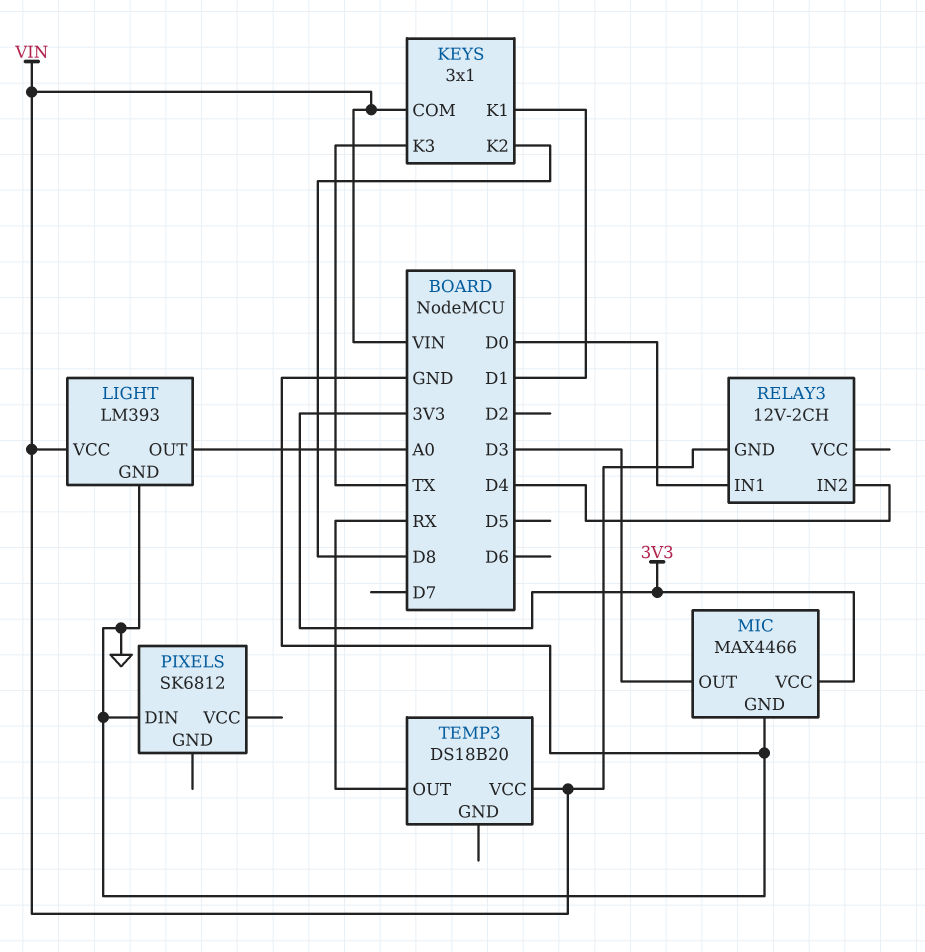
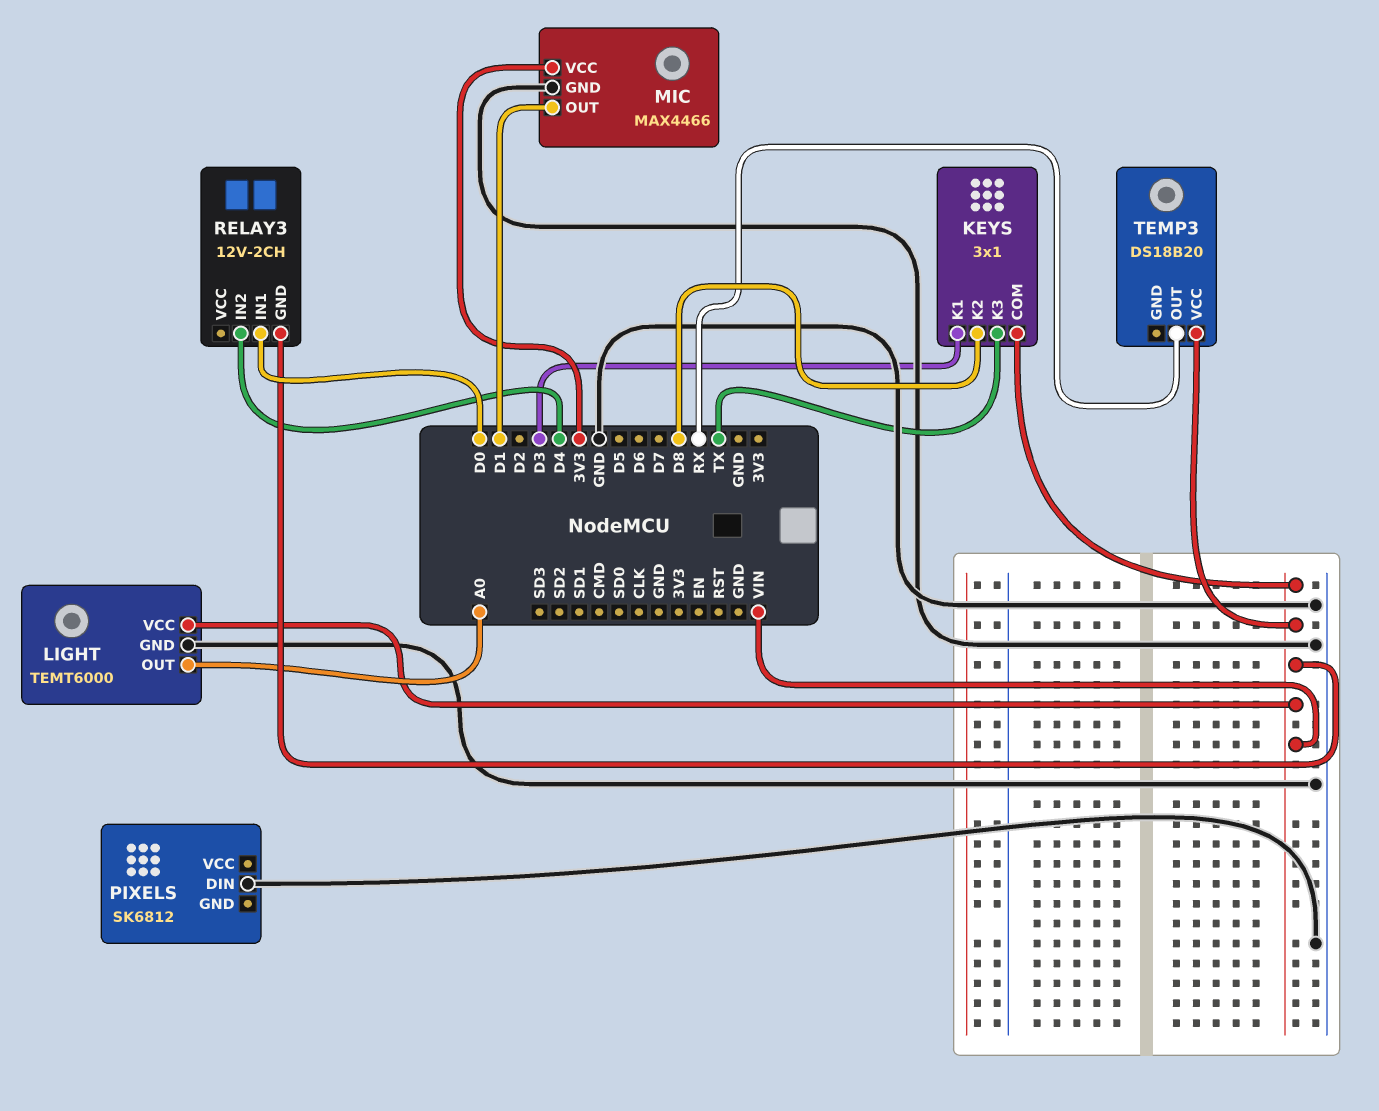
KEYS pin K1: D1 -> D3
LIGHT: LM393 -> TEMT6000
MIC pin OUT: D3 -> D1

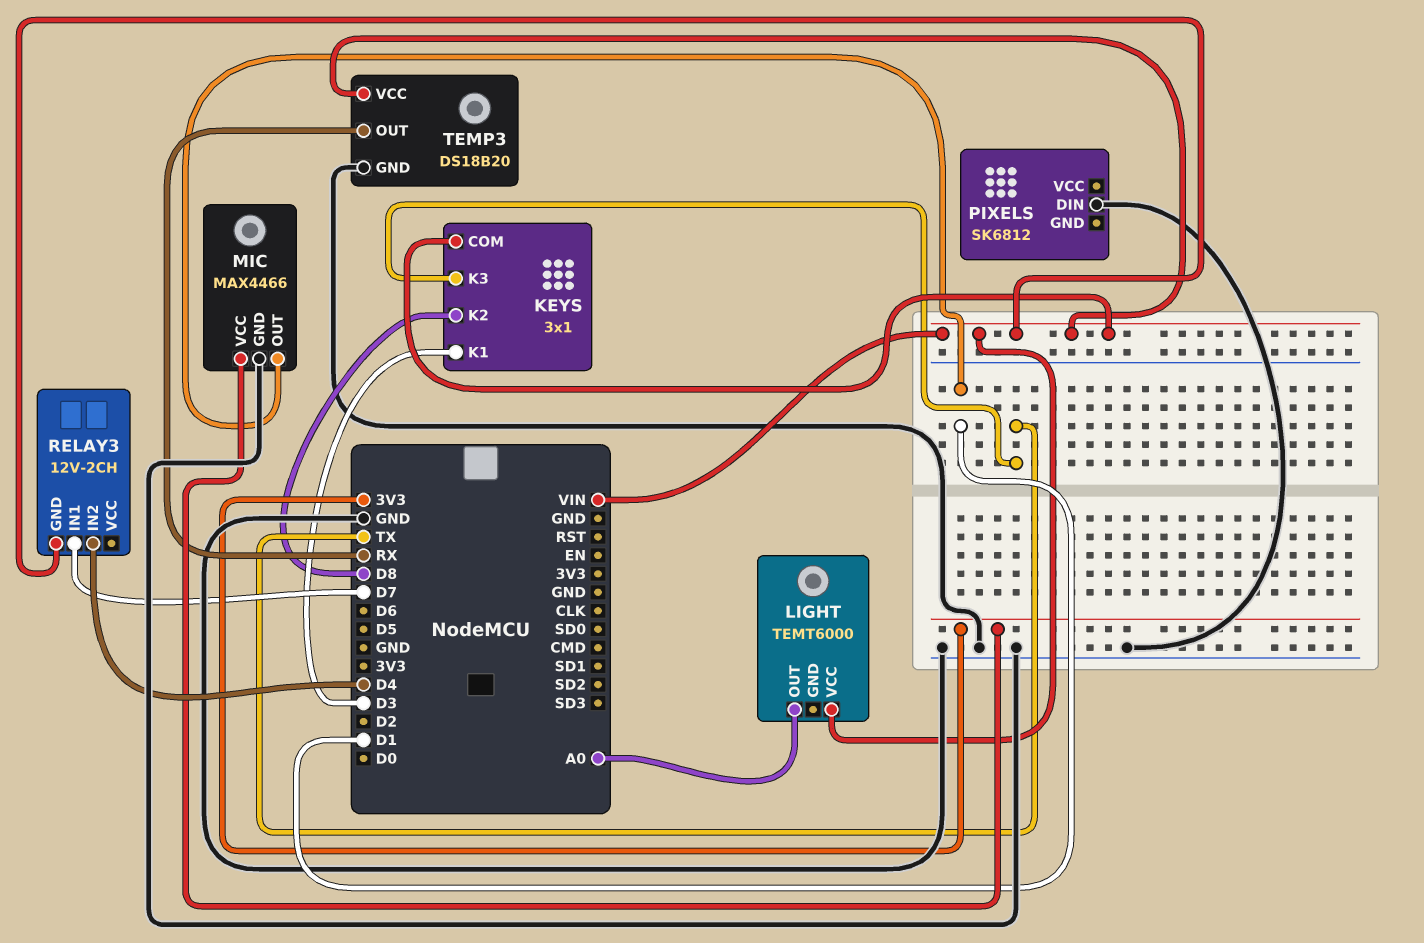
LIGHT pin GND: GND -> none
RELAY3 pin IN1: D0 -> D7
TEMP3 pin GND: none -> GND

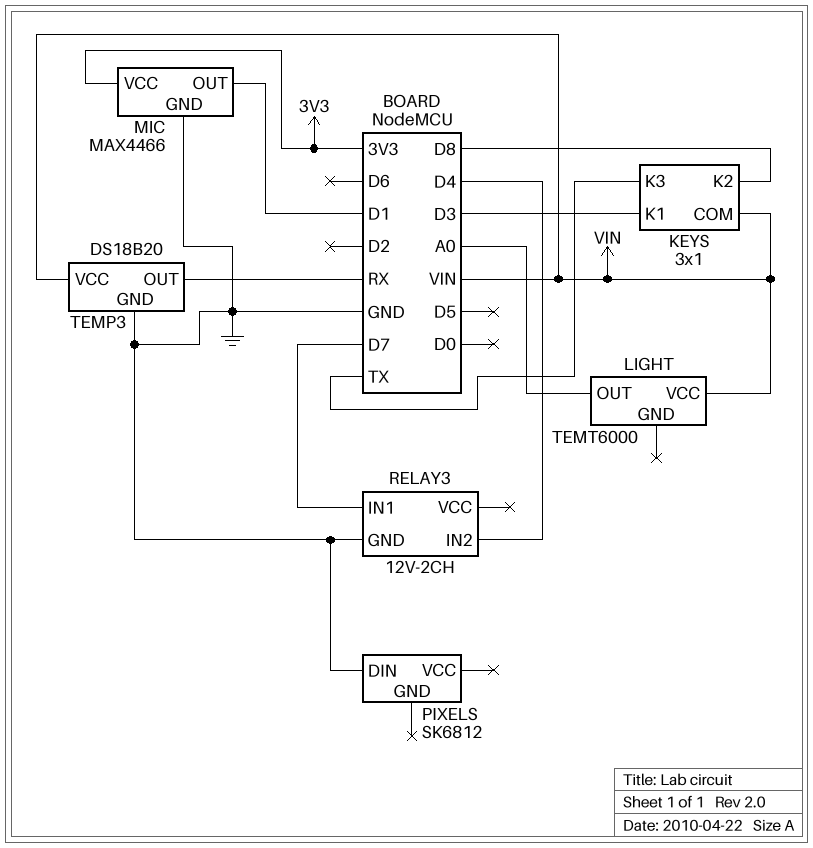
RELAY3 pin GND: VIN -> GND

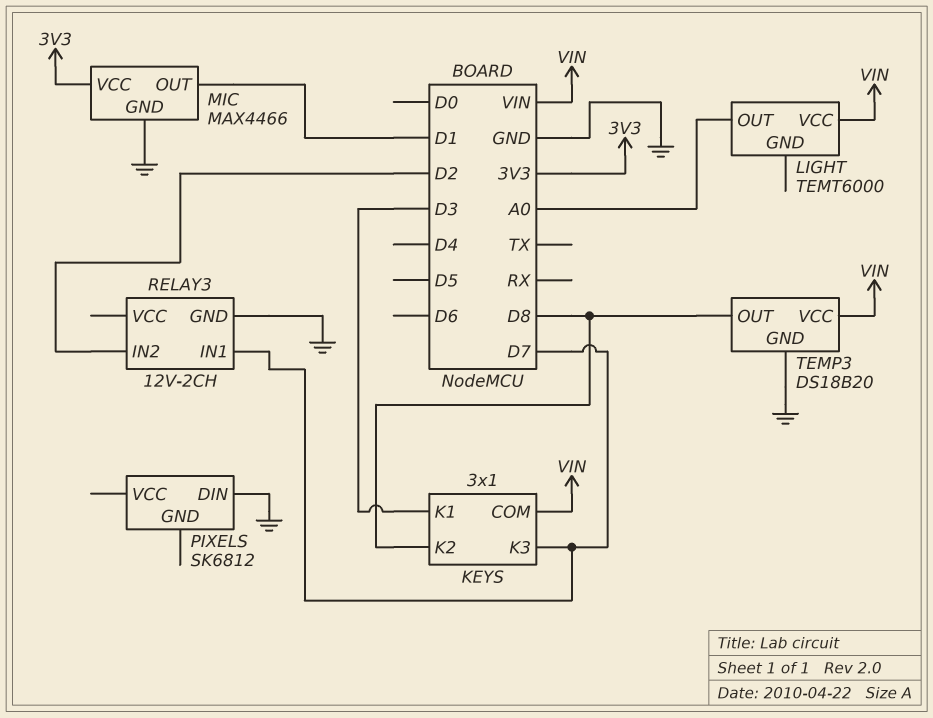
KEYS pin K3: TX -> D7
RELAY3 pin IN2: D4 -> D2
TEMP3 pin OUT: RX -> D8

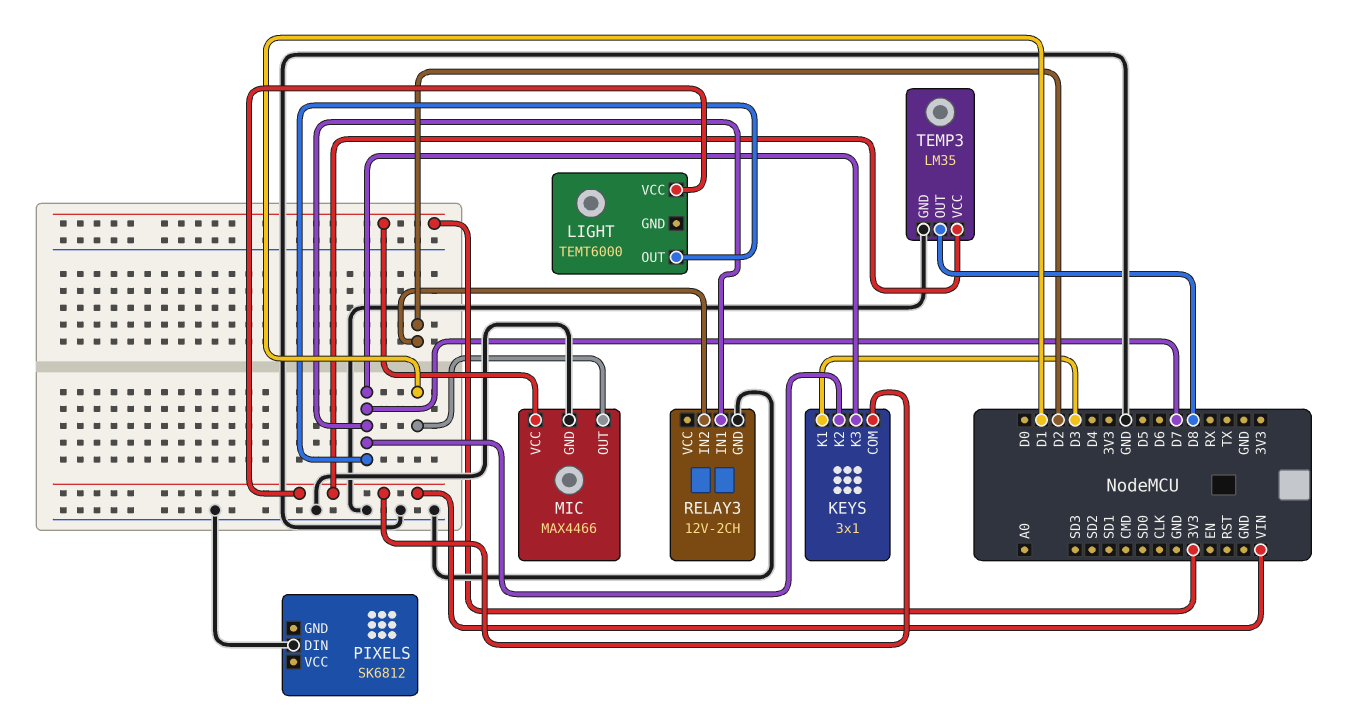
KEYS pin K2: D8 -> D7
LIGHT pin OUT: A0 -> D7
TEMP3: DS18B20 -> LM35

